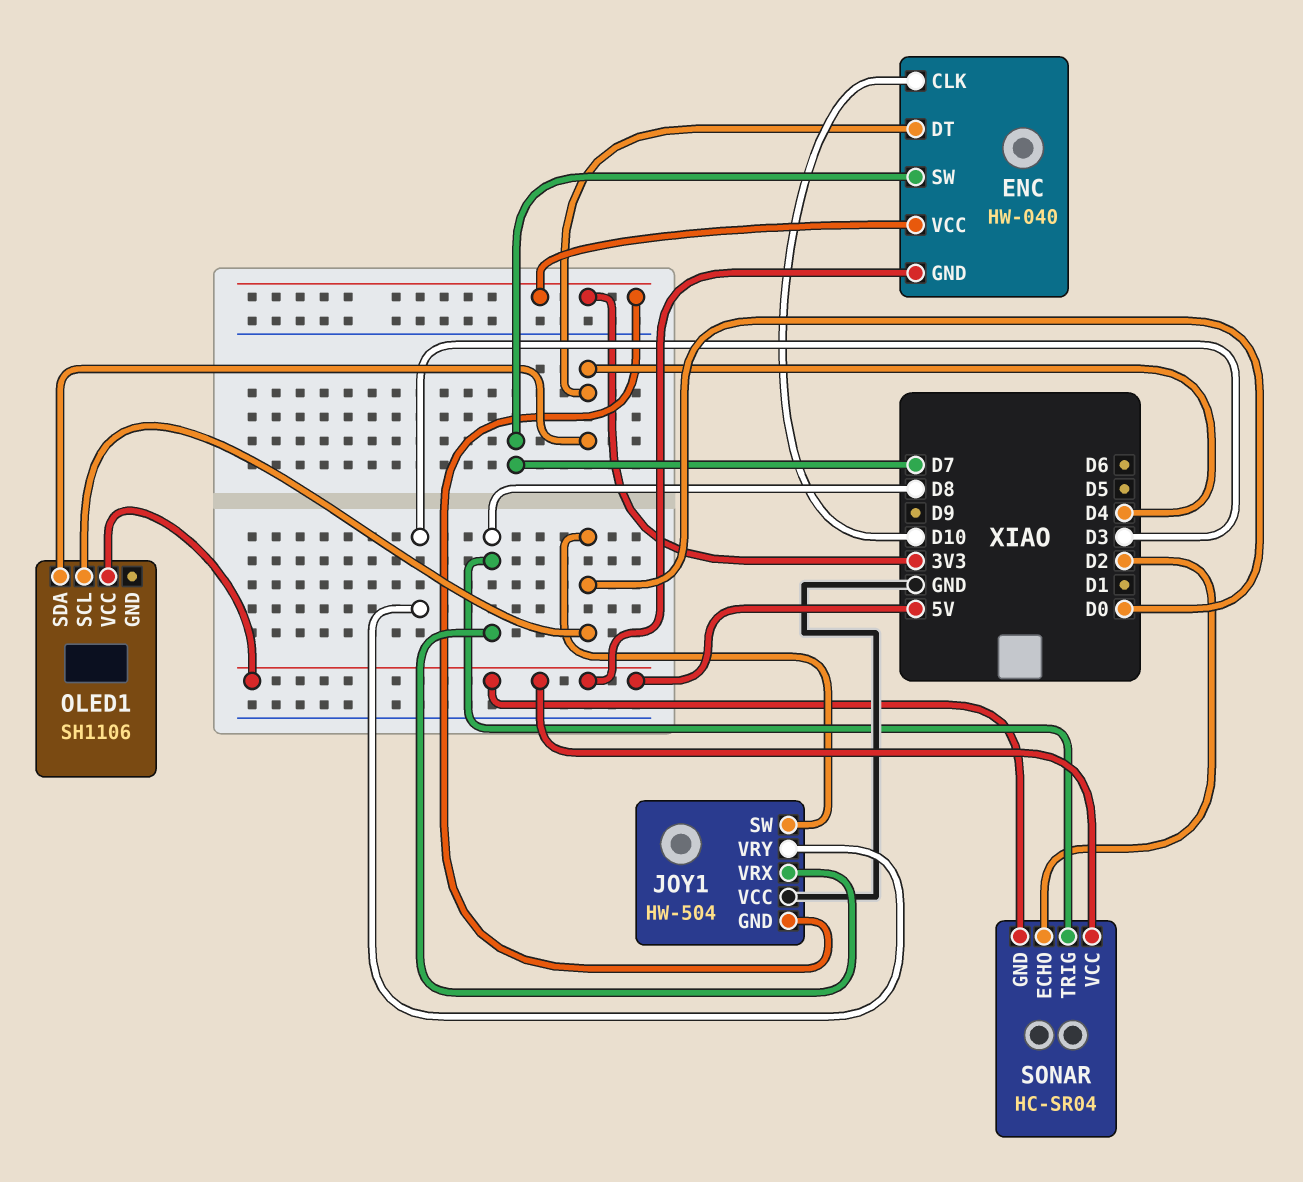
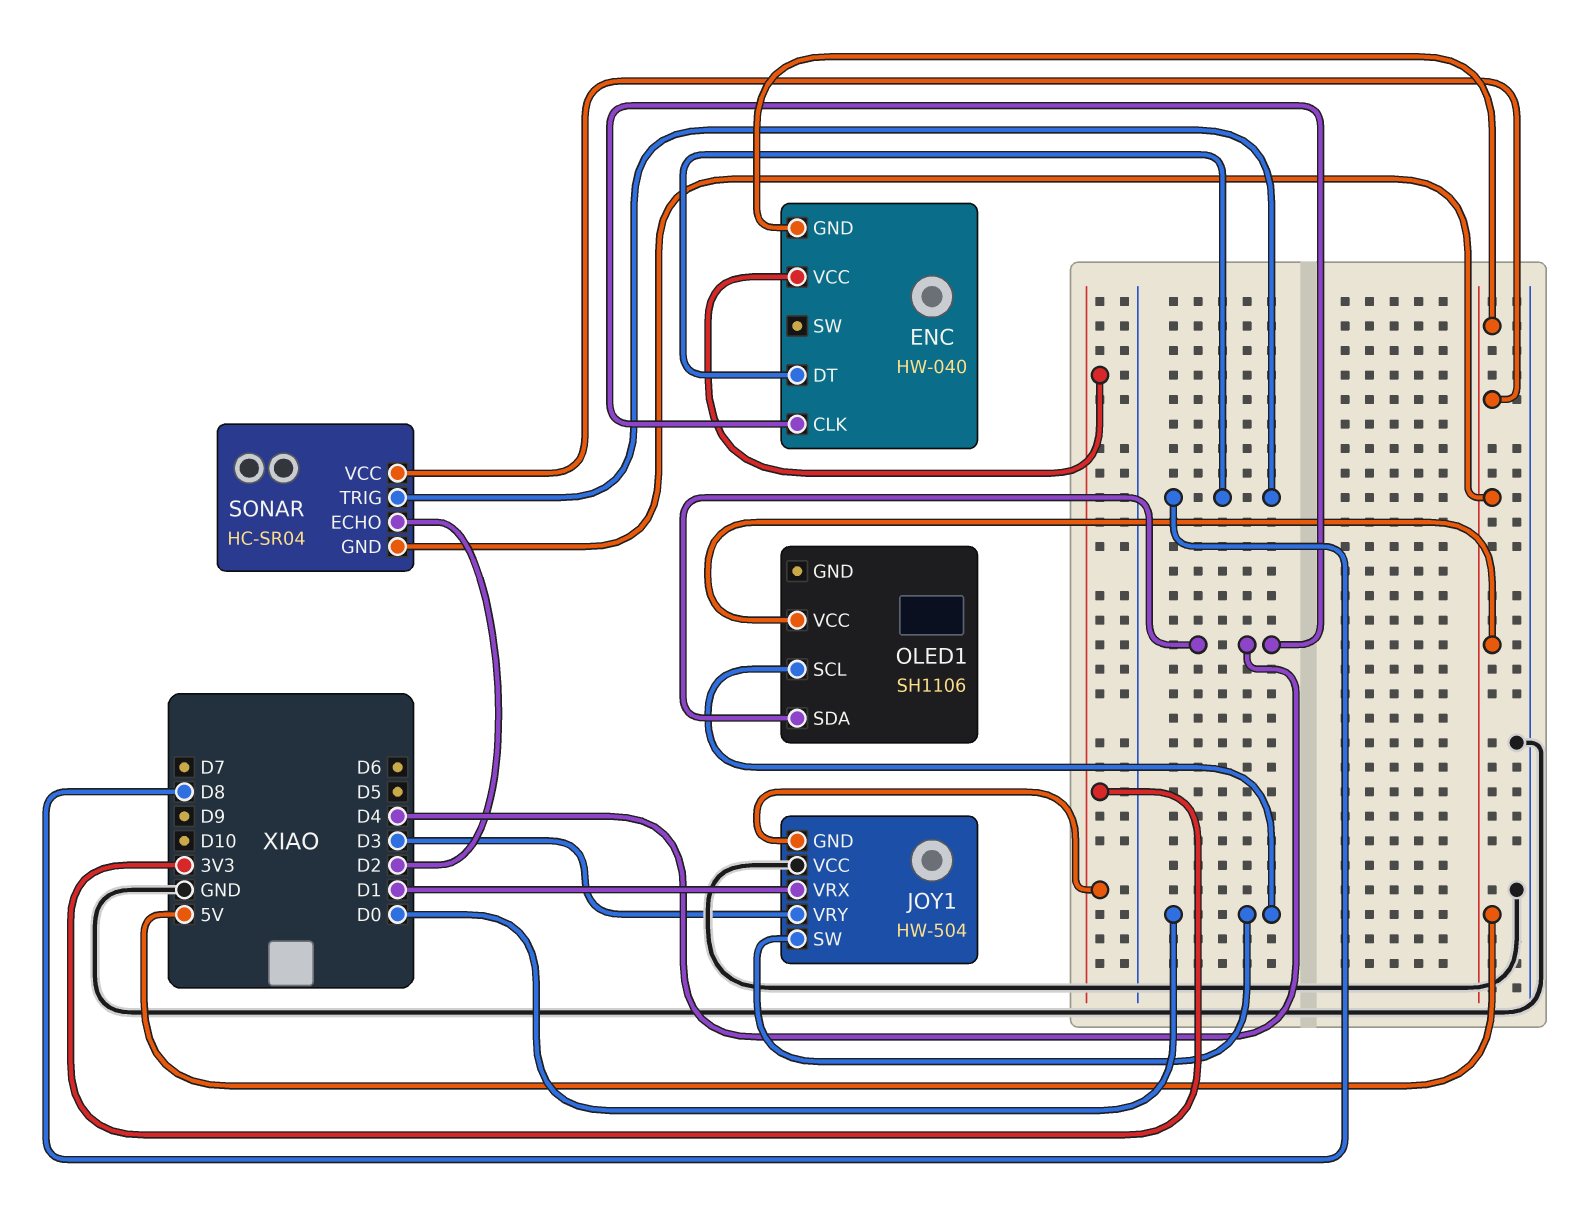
ENC pin CLK: D10 -> D4
ENC pin DT: D4 -> D8
ENC pin SW: D7 -> none
JOY1 pin VRX: D8 -> D1

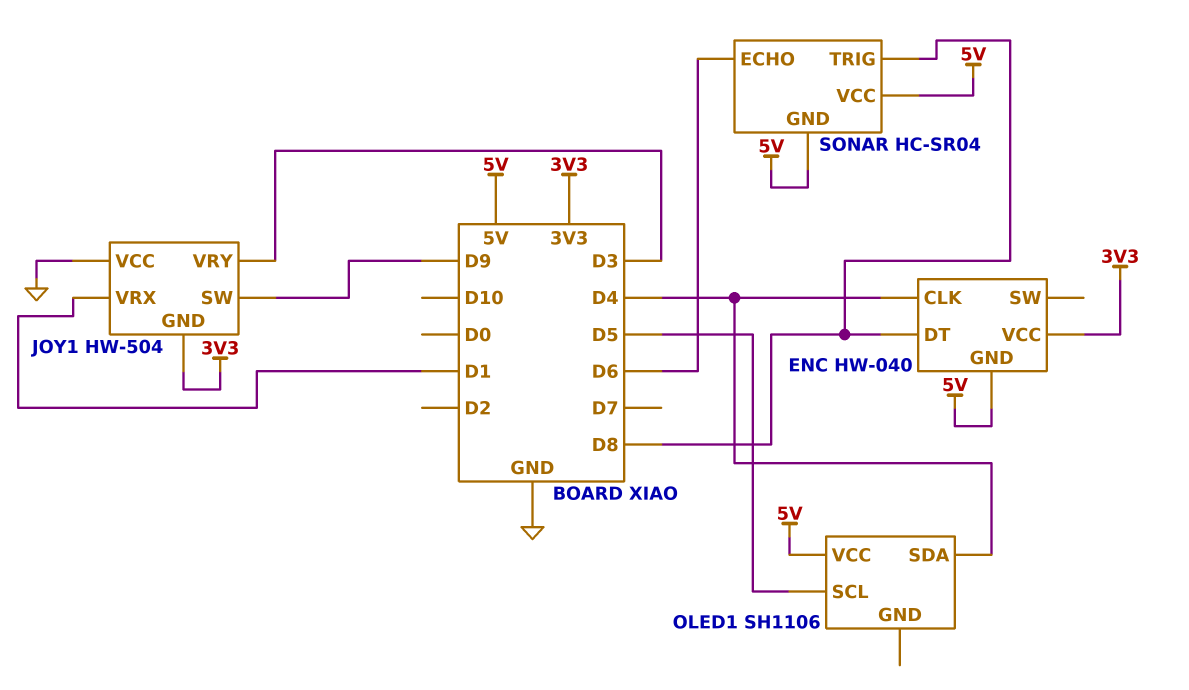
JOY1 pin SW: D0 -> D9
OLED1 pin SCL: D0 -> D5
SONAR pin ECHO: D2 -> D6

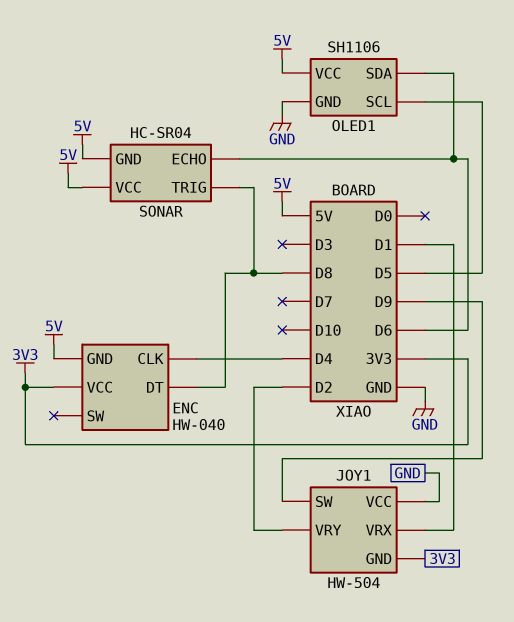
JOY1 pin VRY: D3 -> D2
OLED1 pin GND: none -> GND
OLED1 pin SDA: D4 -> D6

